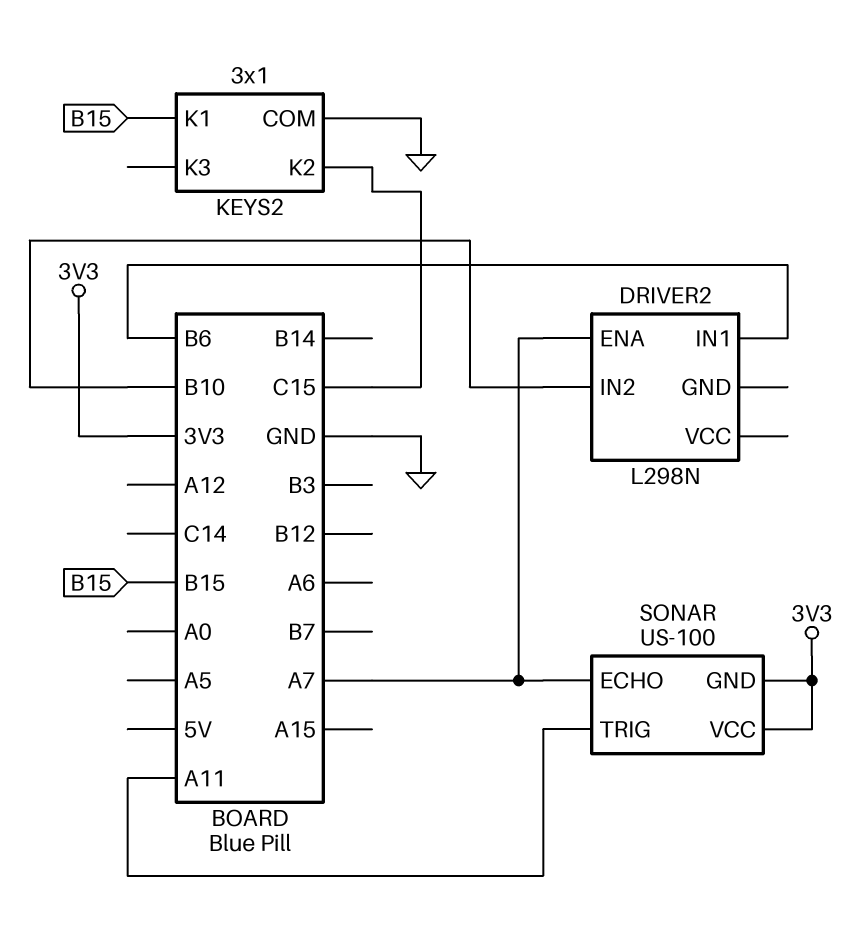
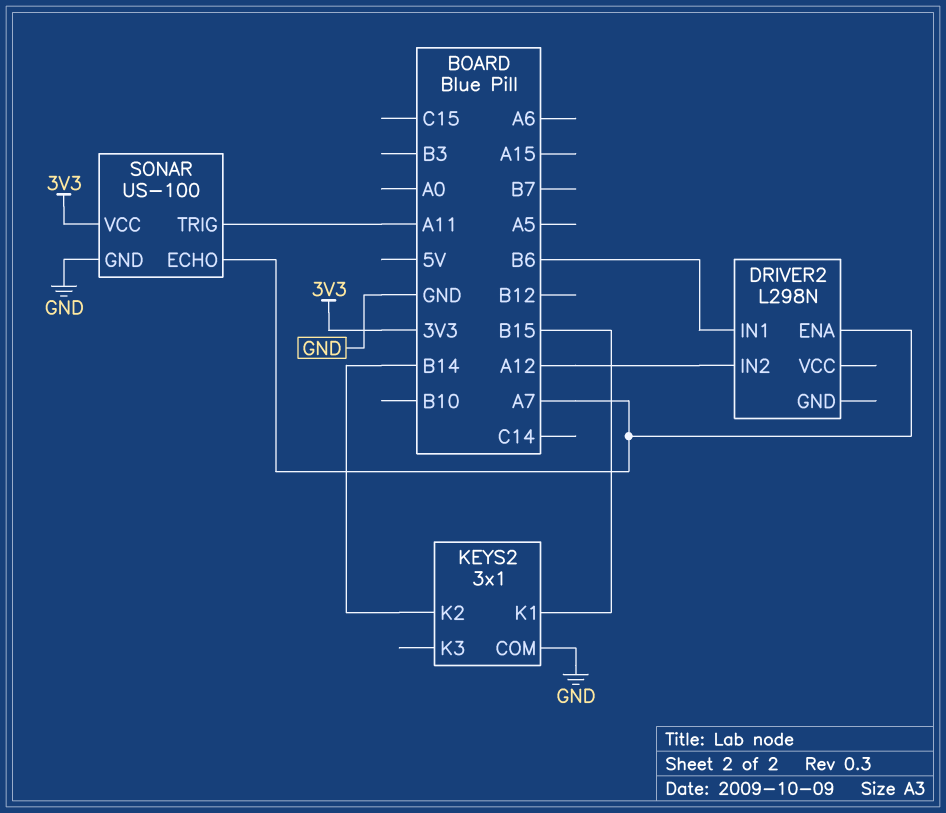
DRIVER2 pin IN2: B10 -> A12
KEYS2 pin K2: C15 -> B14
SONAR pin GND: 3V3 -> GND

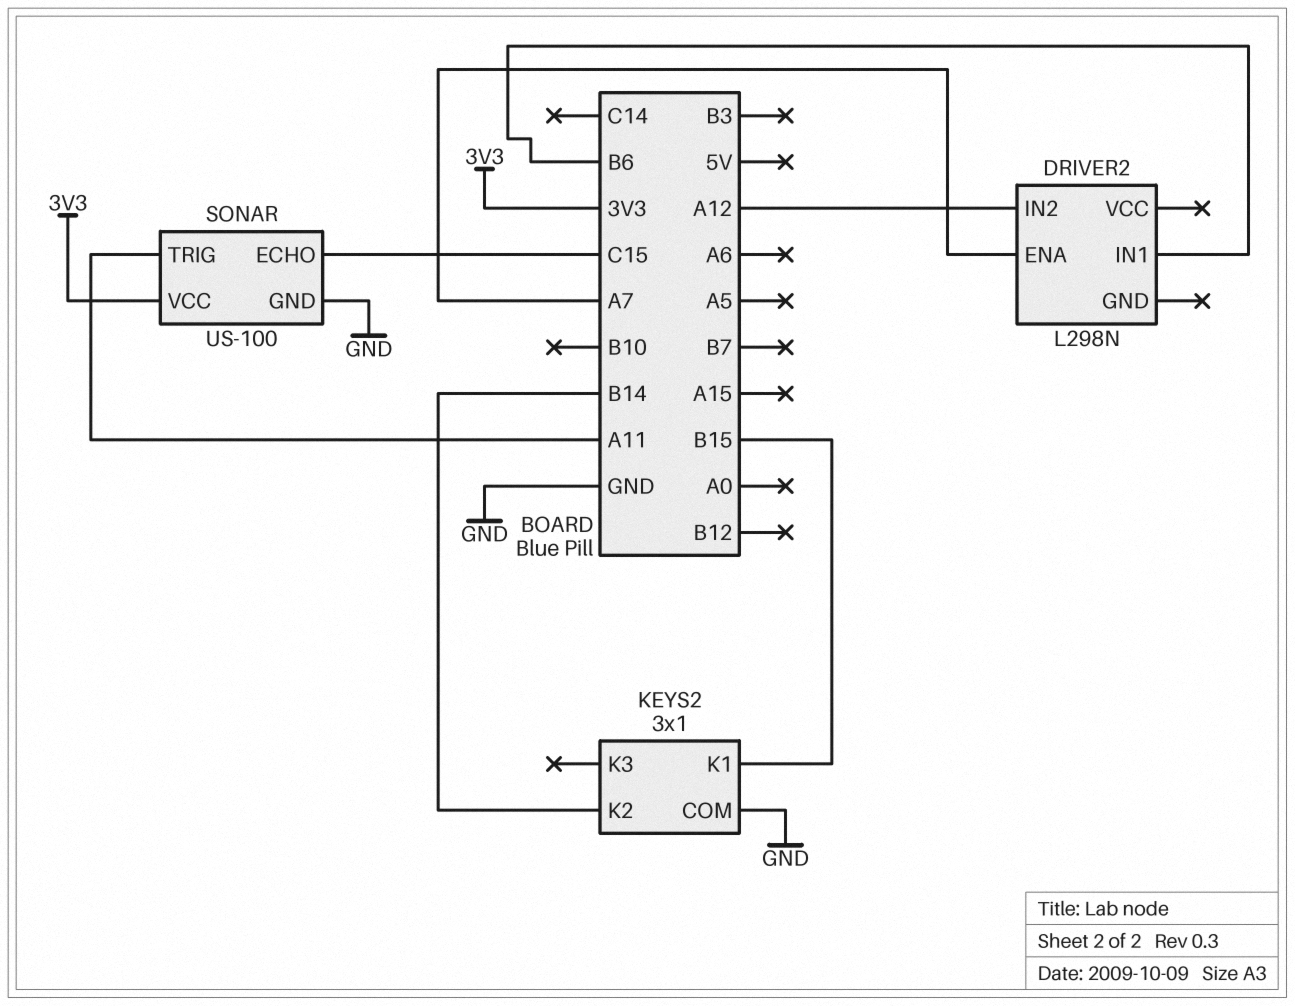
SONAR pin ECHO: A7 -> C15

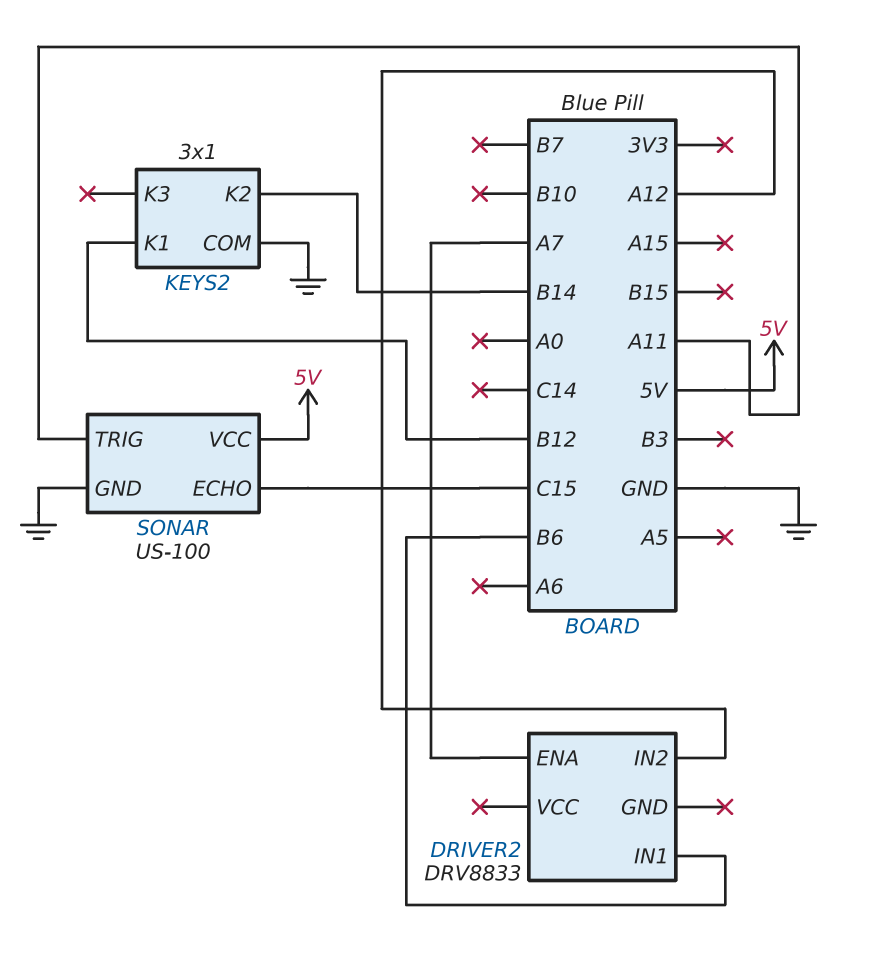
DRIVER2: L298N -> DRV8833
KEYS2 pin K1: B15 -> B12
SONAR pin VCC: 3V3 -> 5V

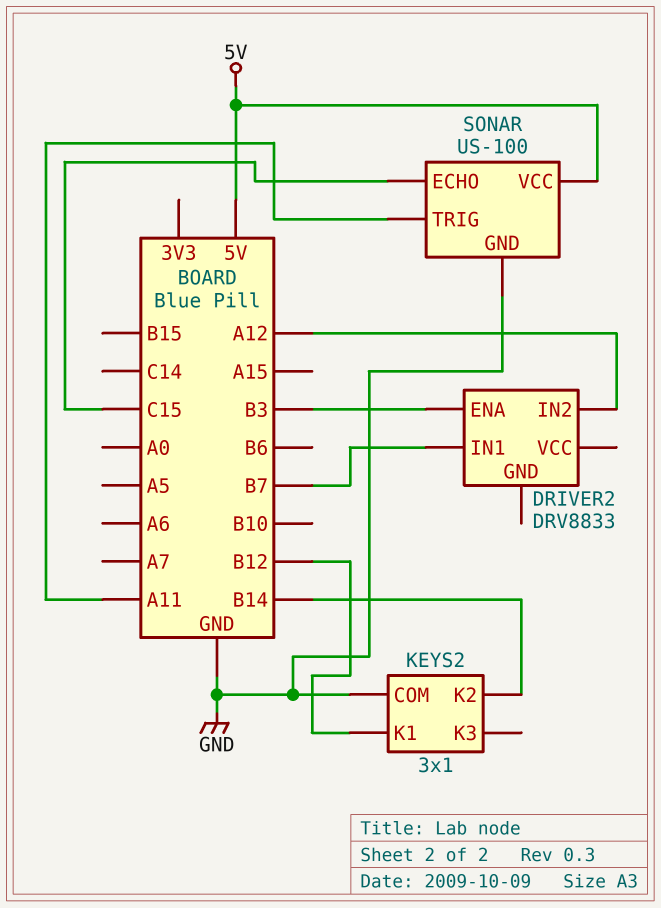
DRIVER2 pin ENA: A7 -> B3
DRIVER2 pin IN1: B6 -> B7

